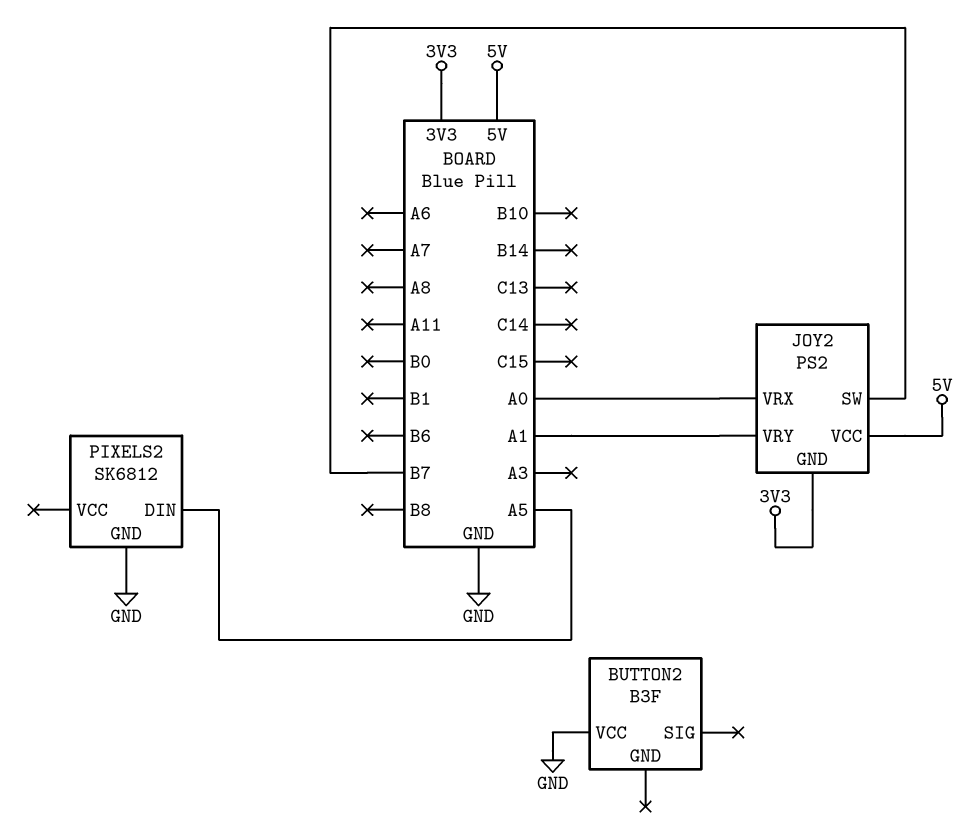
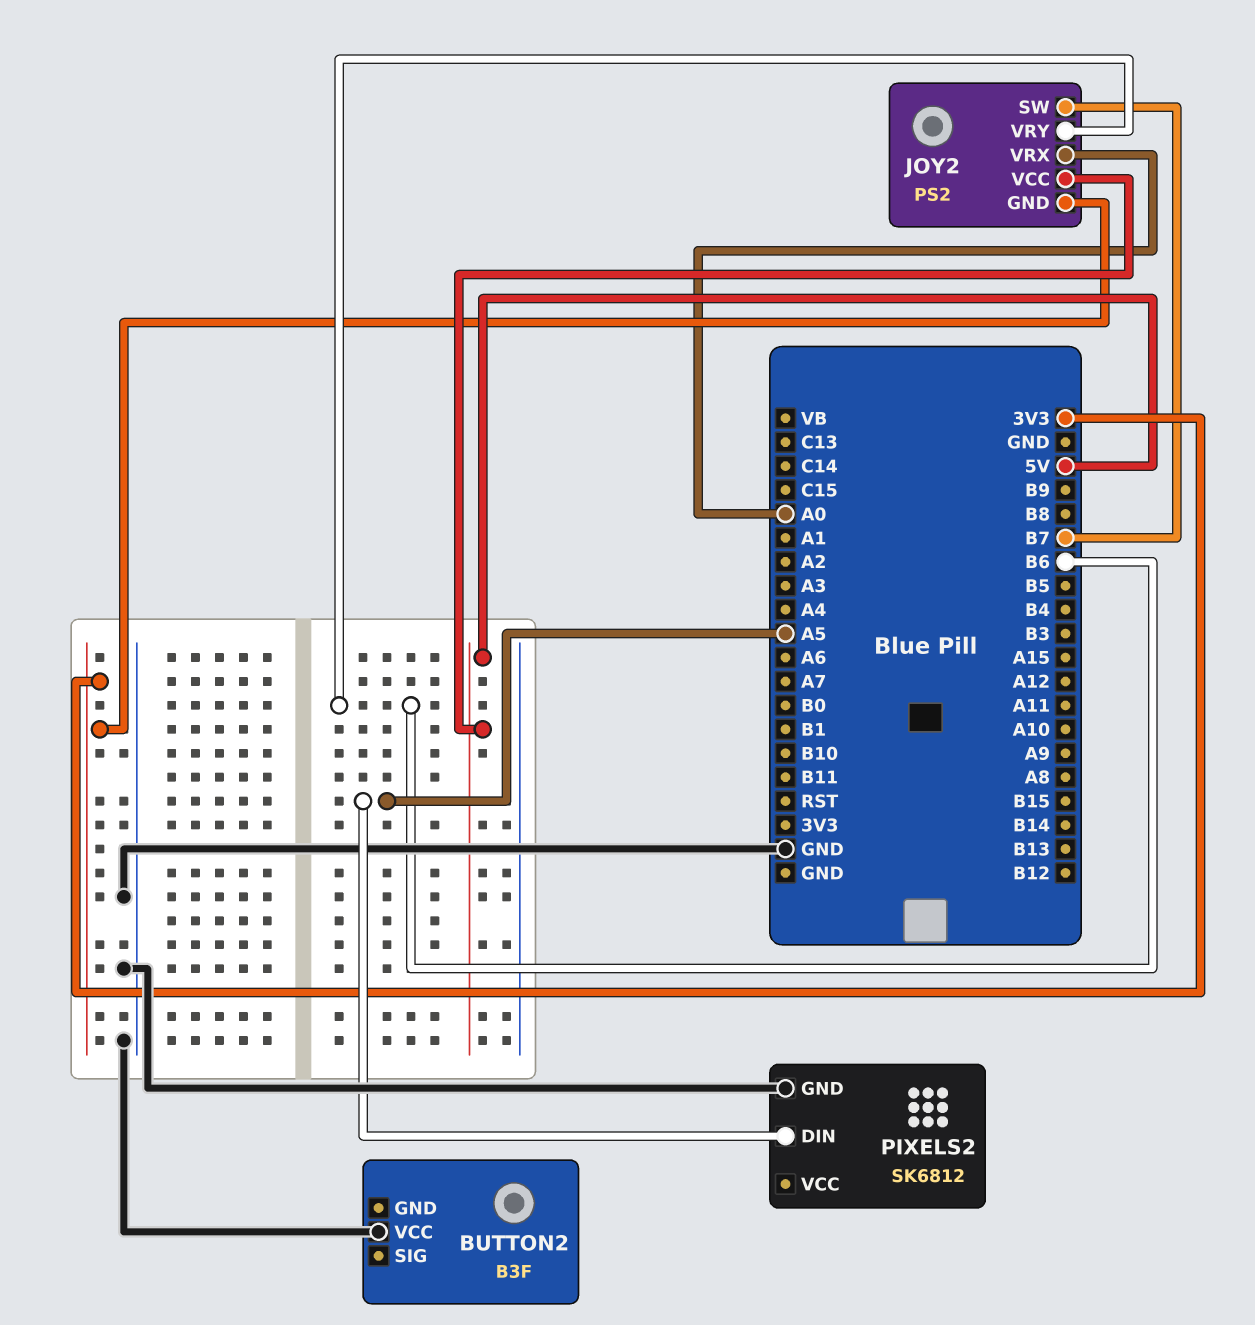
JOY2 pin VRY: A1 -> B6

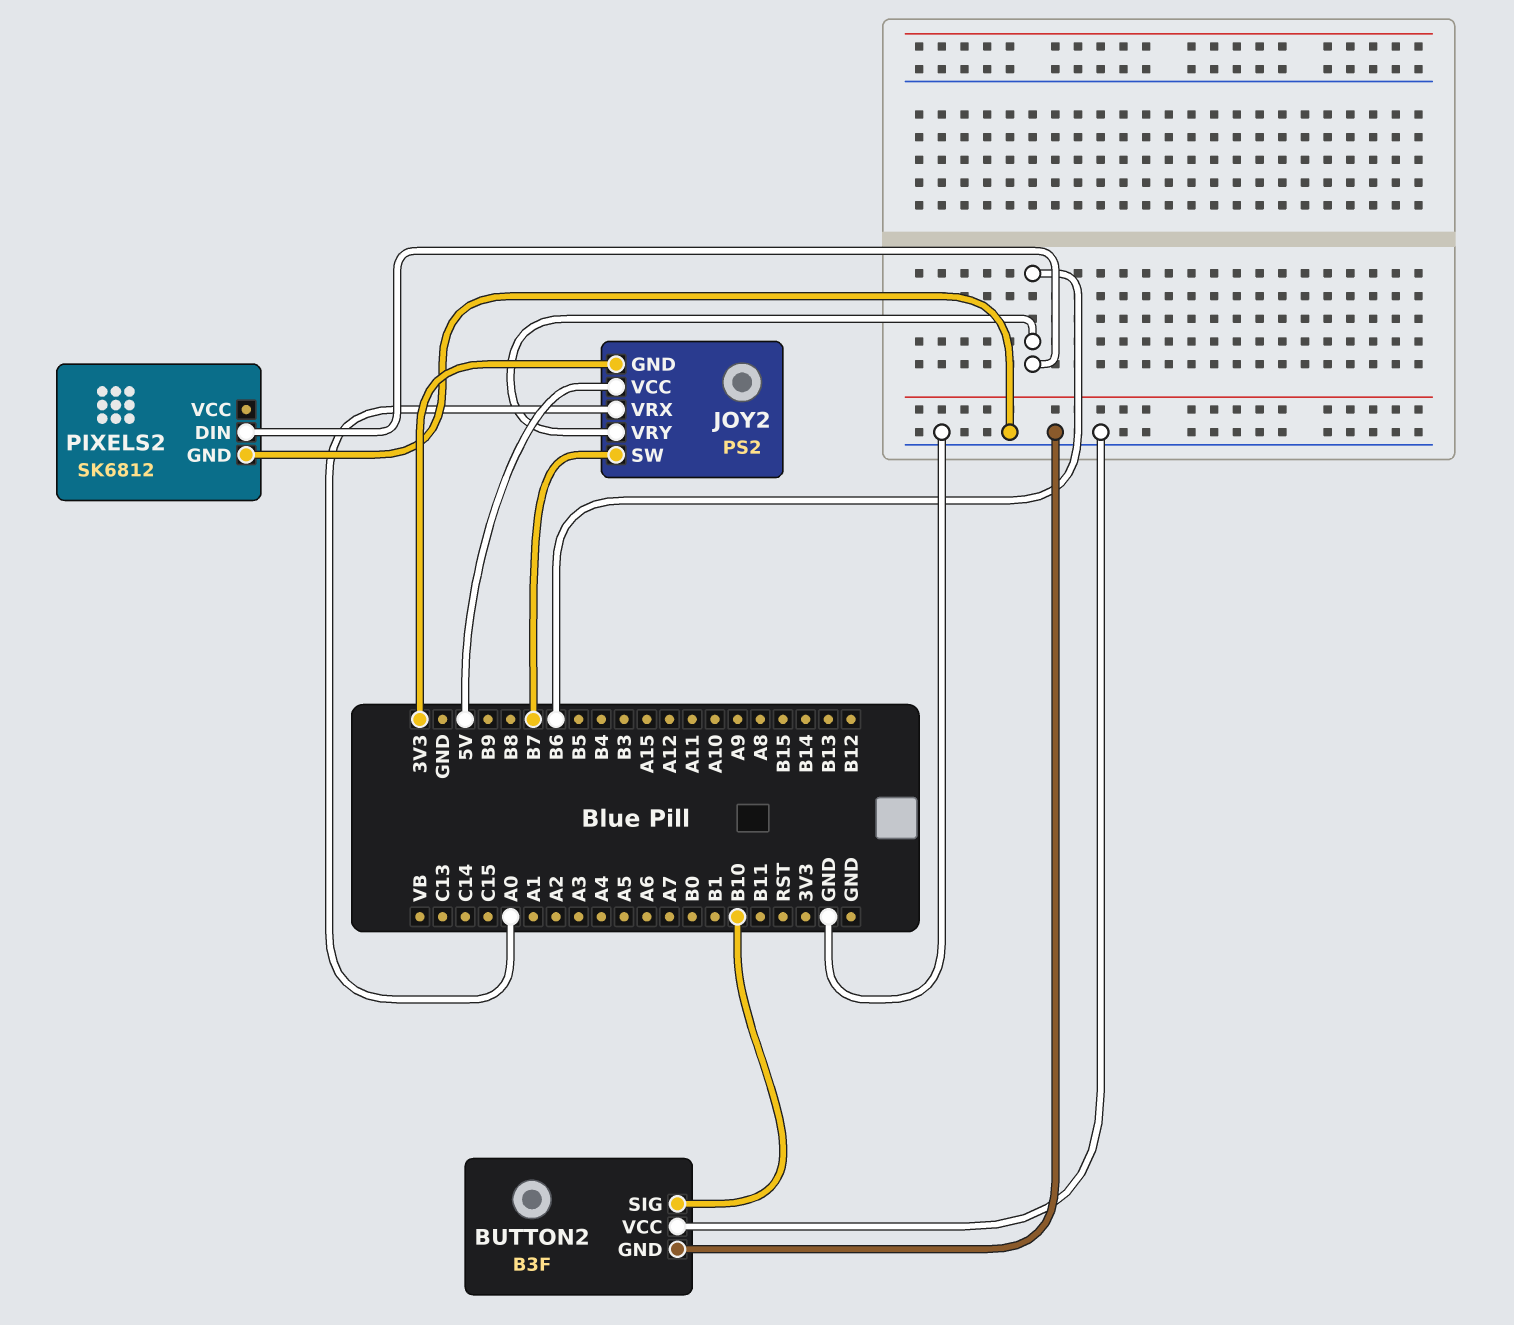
BUTTON2 pin GND: none -> GND
BUTTON2 pin SIG: none -> B10
PIXELS2 pin DIN: A5 -> B6

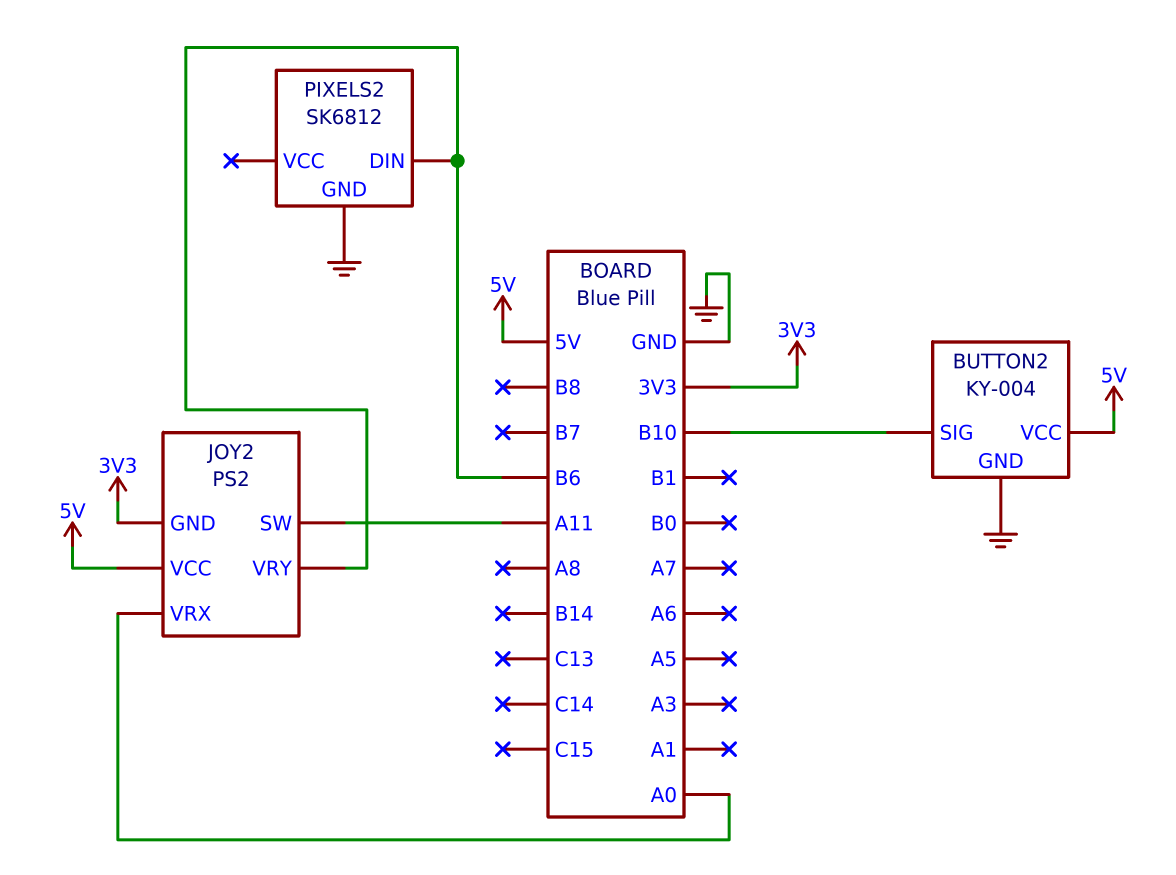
BUTTON2: B3F -> KY-004
BUTTON2 pin VCC: GND -> 5V
JOY2 pin SW: B7 -> A11

